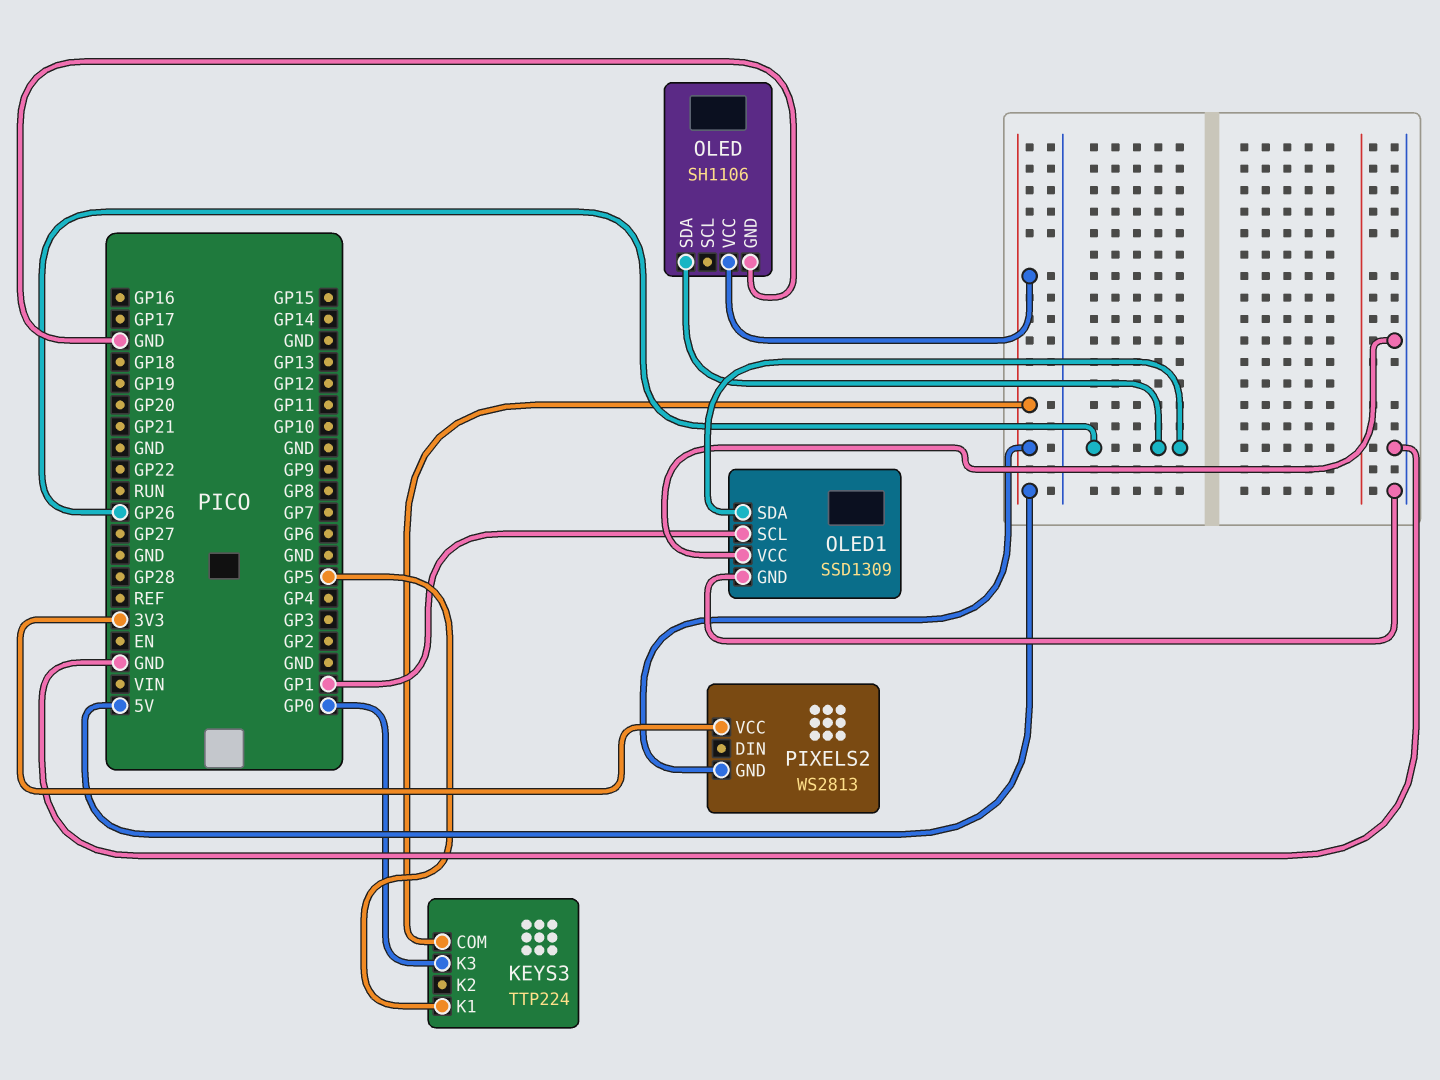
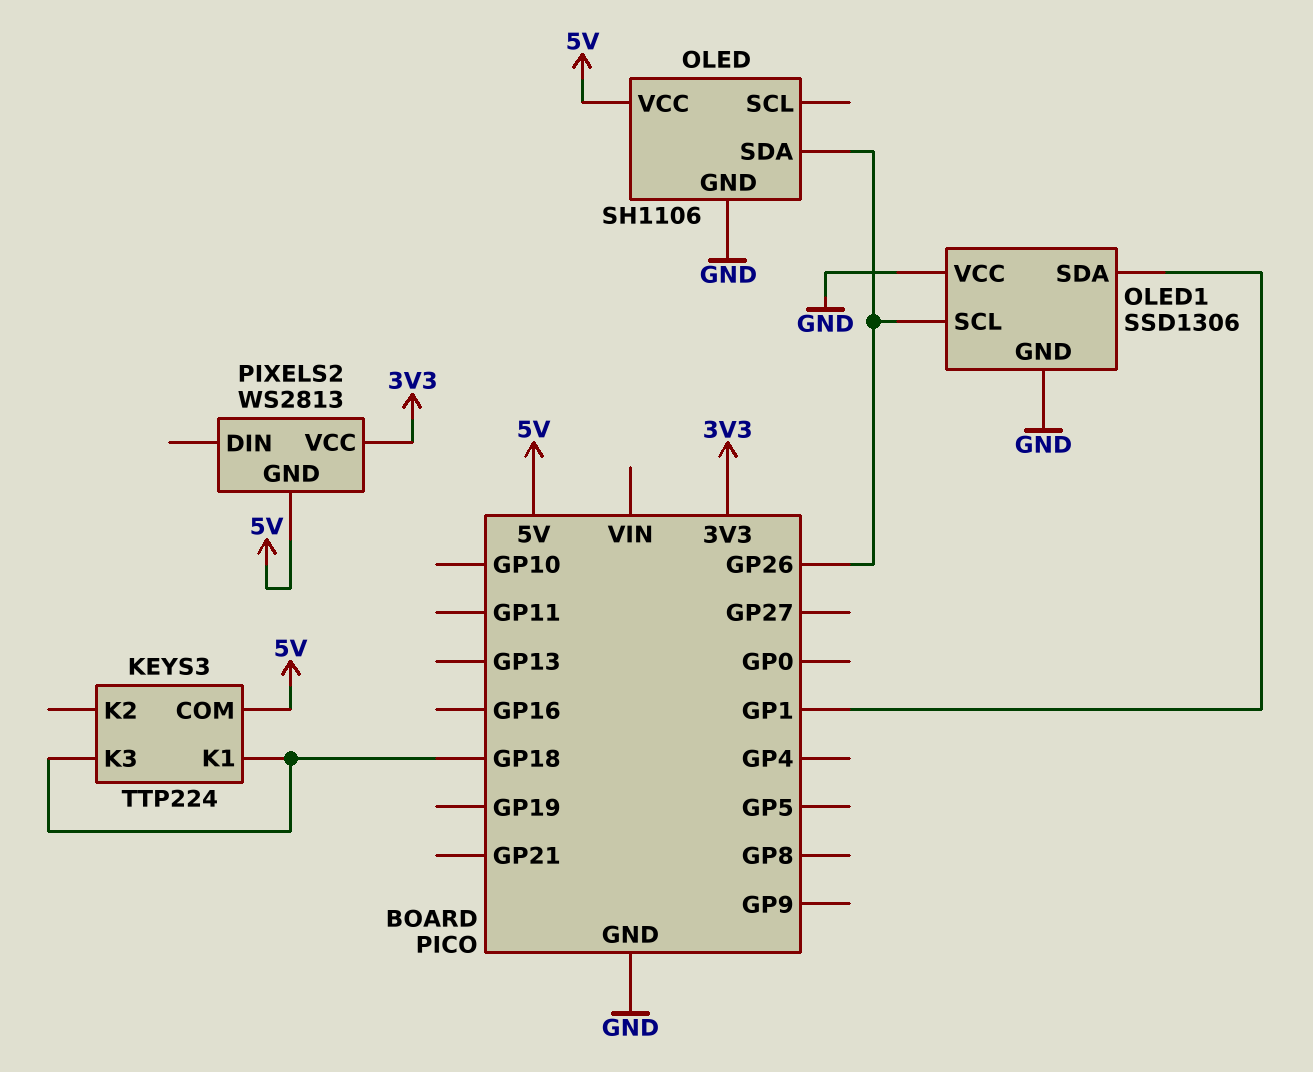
KEYS3 pin K1: GP5 -> GP18
KEYS3 pin K3: GP0 -> GP18
OLED1: SSD1309 -> SSD1306
OLED1 pin SCL: GP1 -> GP26
OLED1 pin SDA: GP26 -> GP1

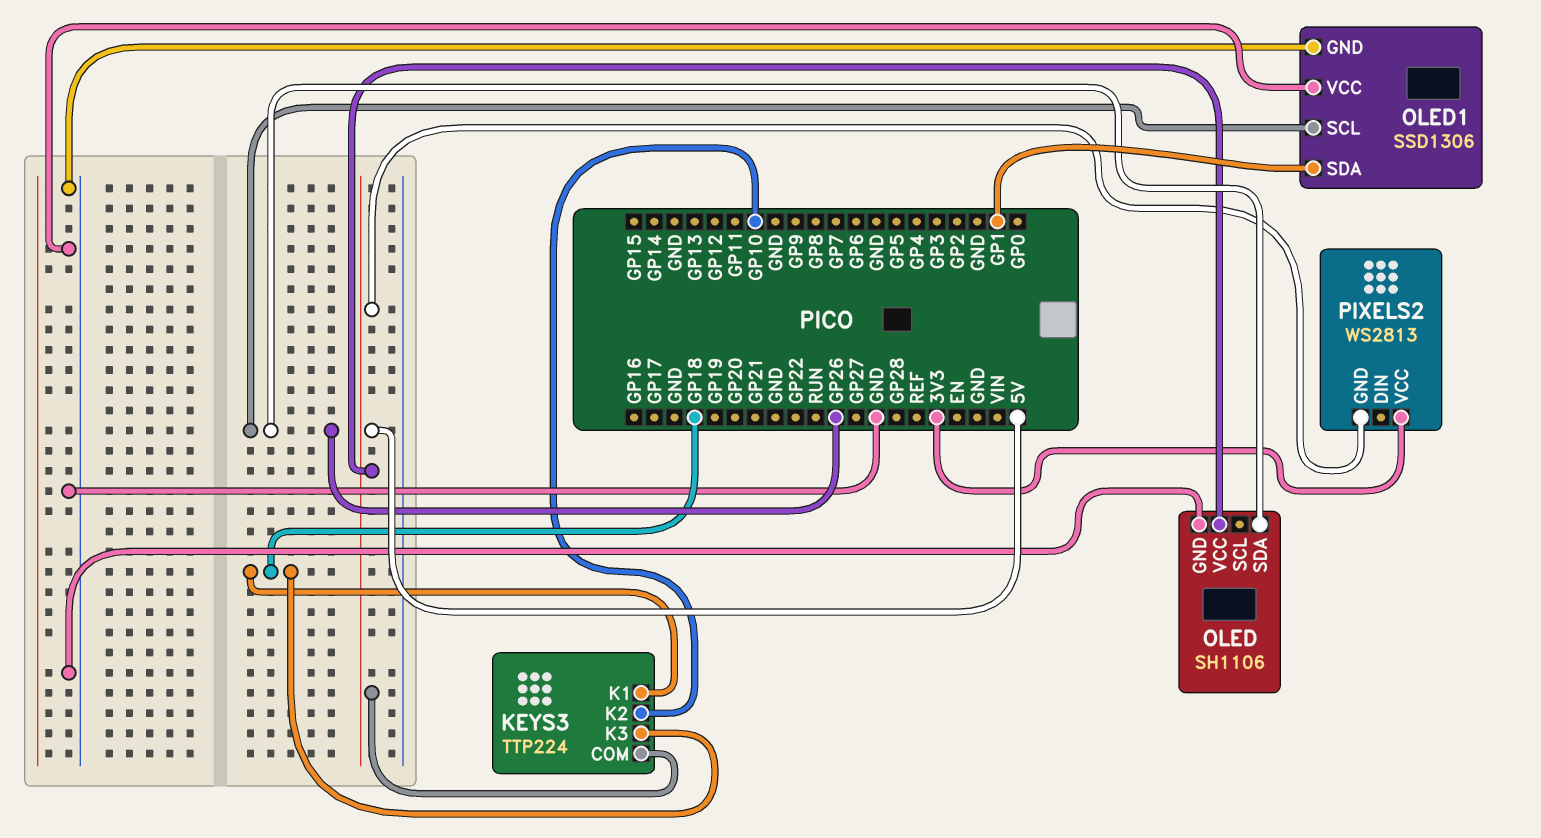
KEYS3 pin K2: none -> GP10

